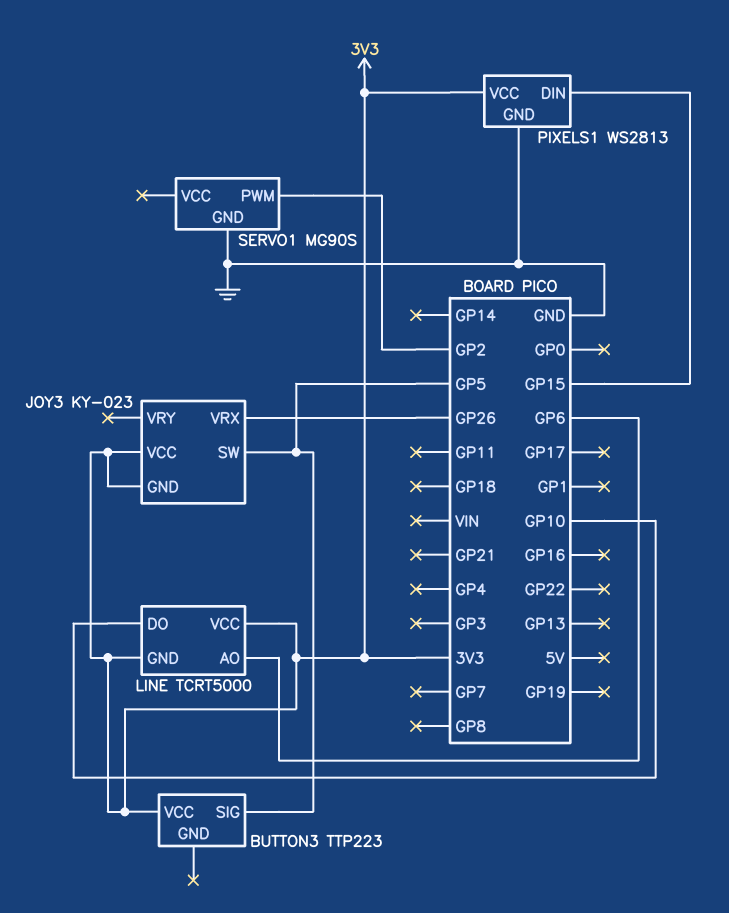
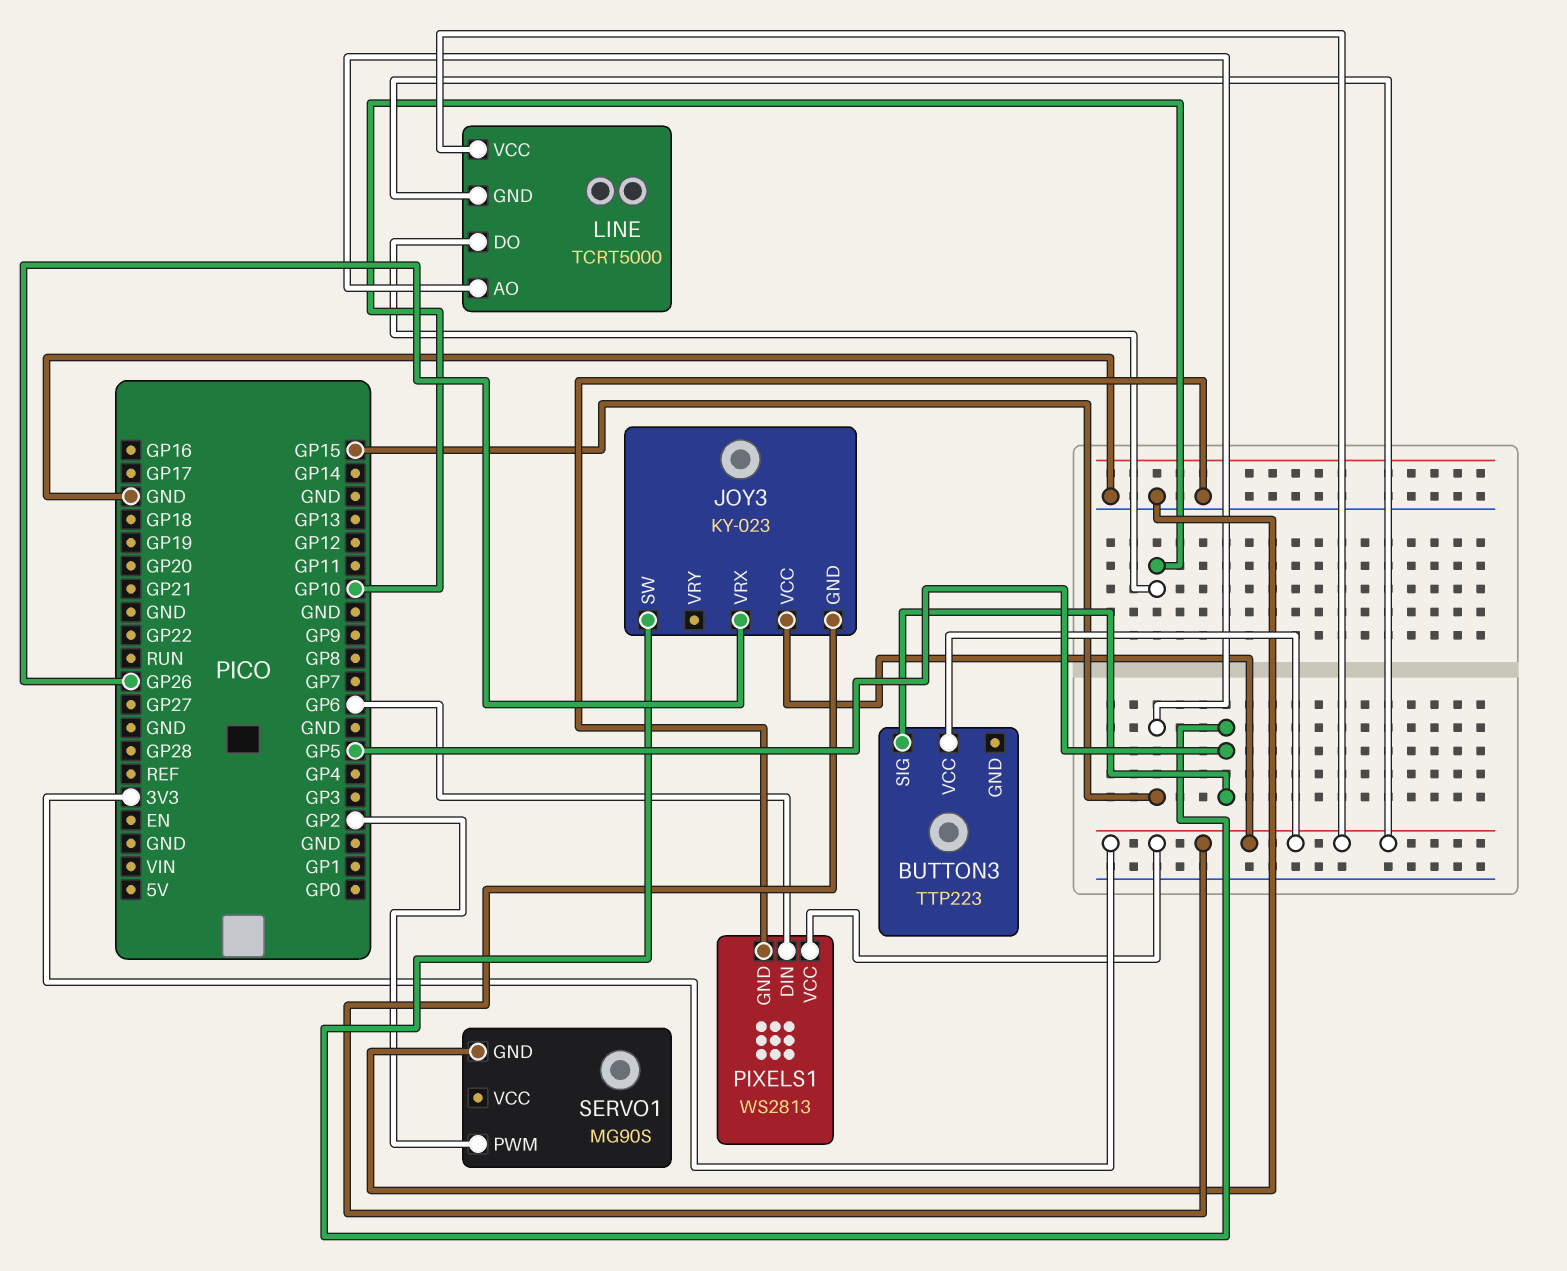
LINE pin AO: GP6 -> GP15
PIXELS1 pin DIN: GP15 -> GP6

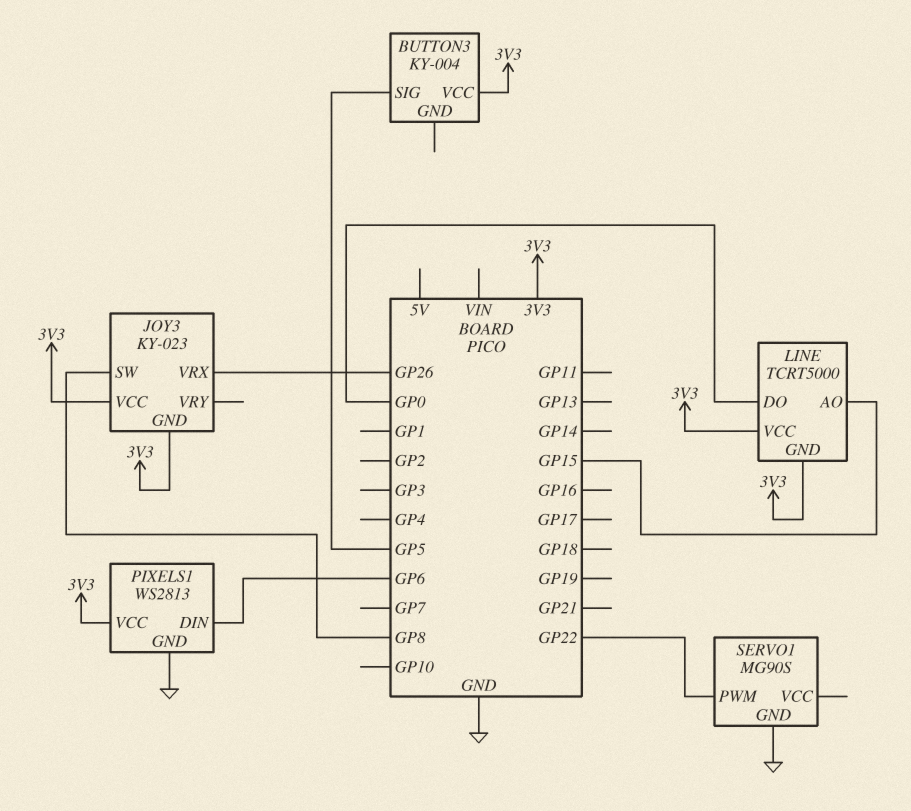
BUTTON3: TTP223 -> KY-004
JOY3 pin SW: GP5 -> GP8
LINE pin DO: GP10 -> GP0
SERVO1 pin PWM: GP2 -> GP22

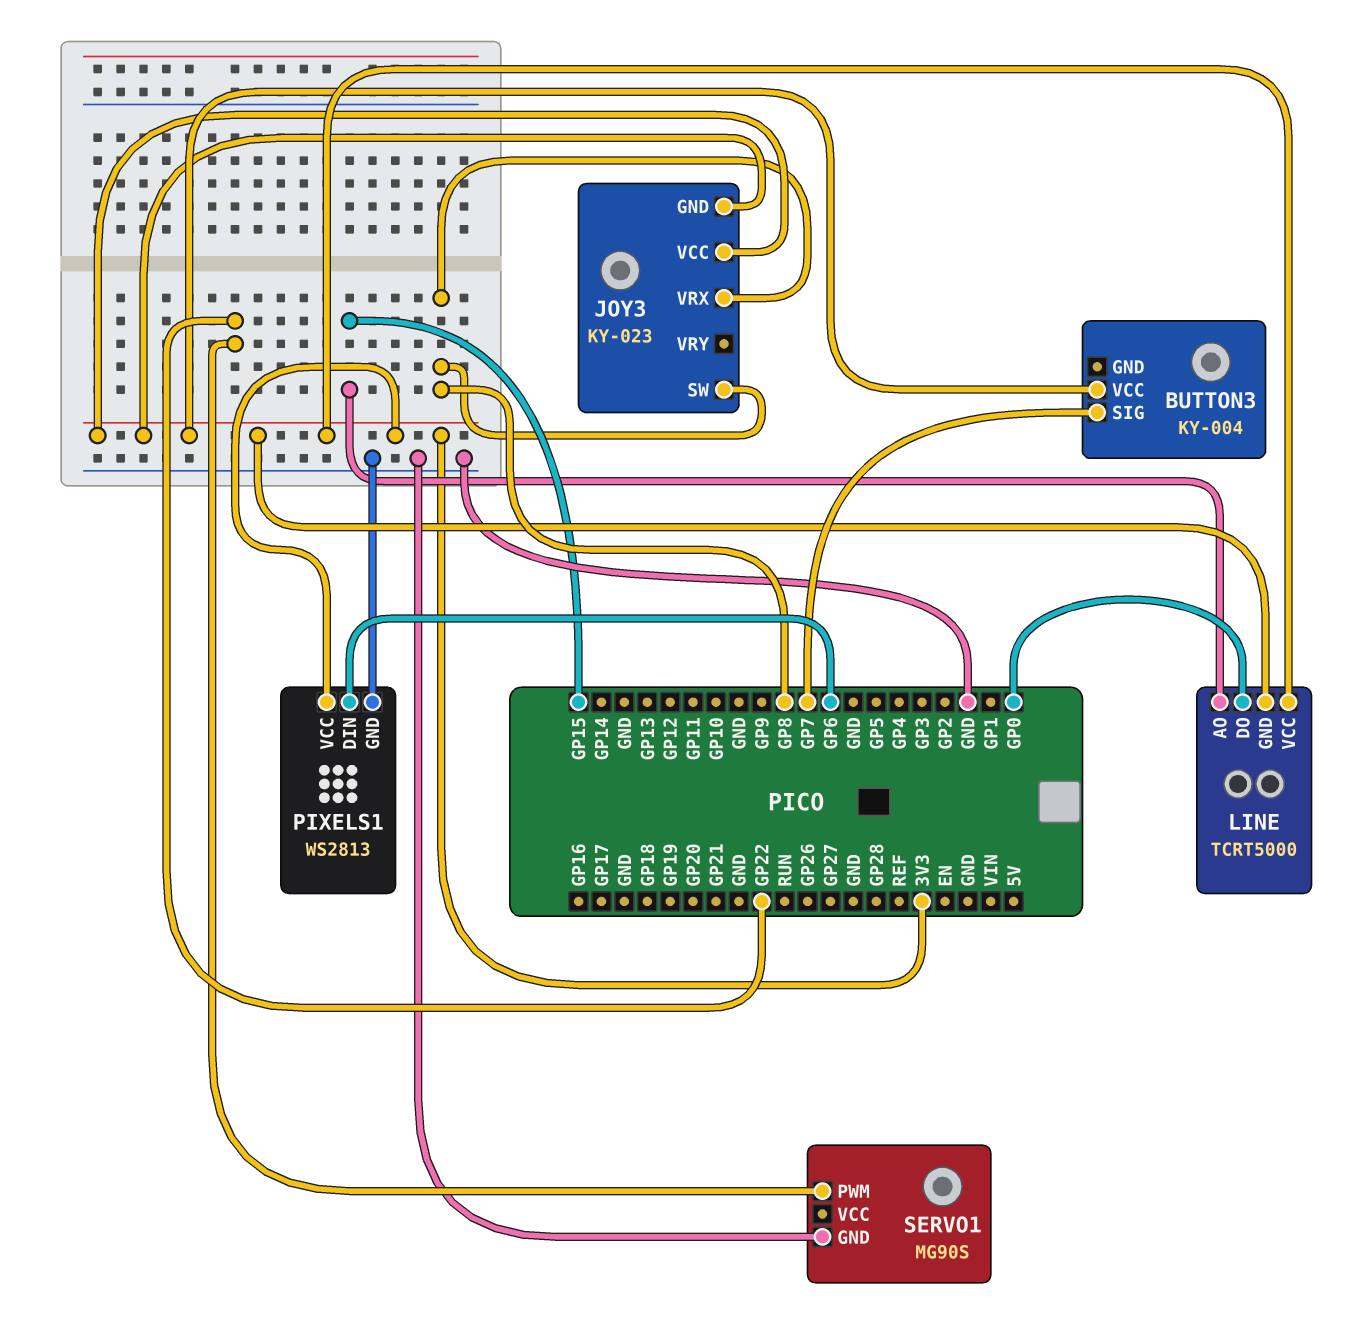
BUTTON3 pin SIG: GP5 -> GP7
JOY3 pin VRX: GP26 -> GP8

